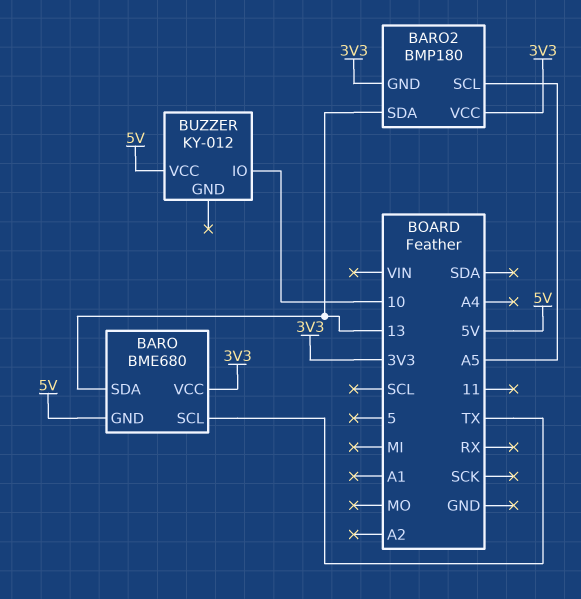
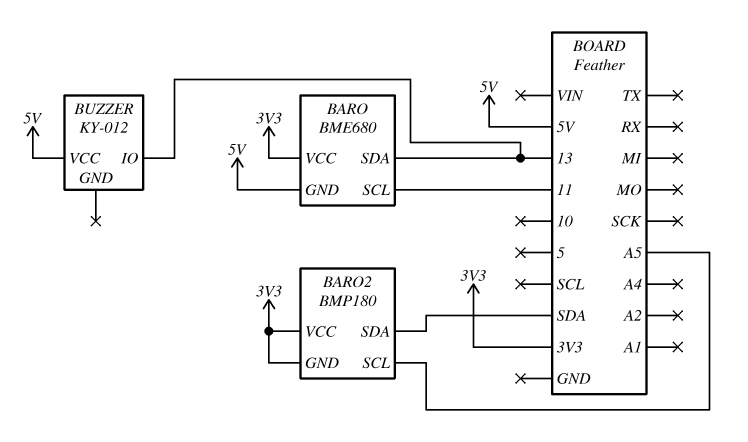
BARO pin SCL: TX -> 11
BARO2 pin SDA: 13 -> SDA
BUZZER pin IO: 10 -> 13

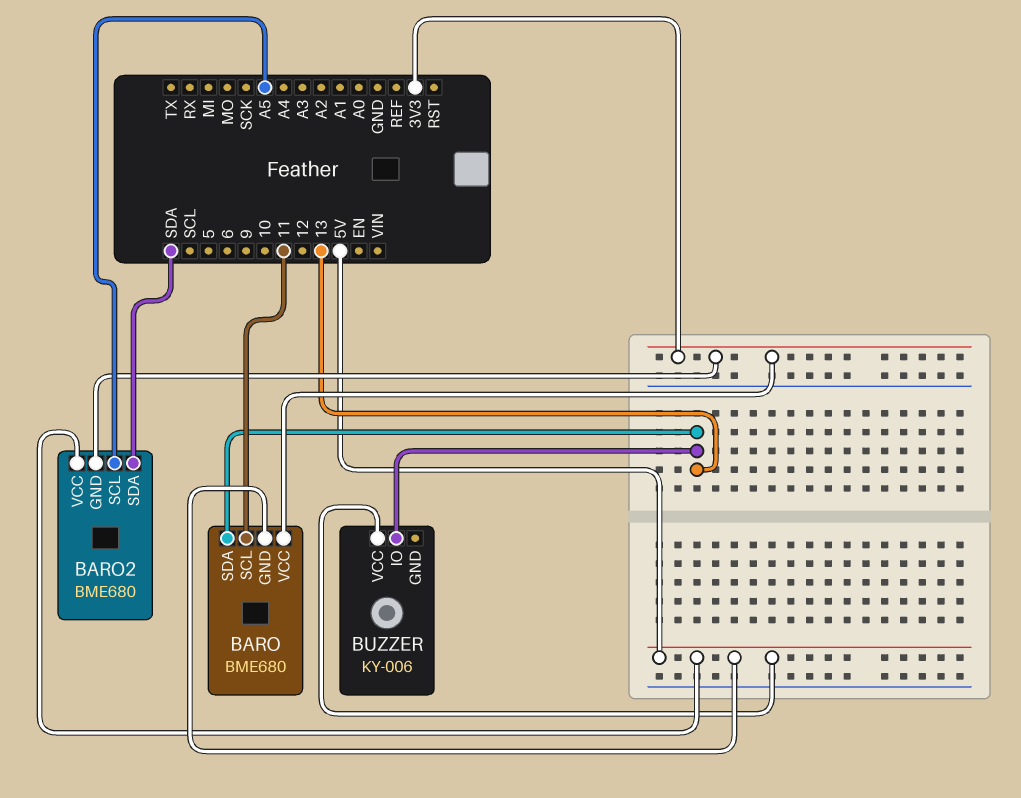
BARO2: BMP180 -> BME680
BARO2 pin VCC: 3V3 -> 5V
BUZZER: KY-012 -> KY-006

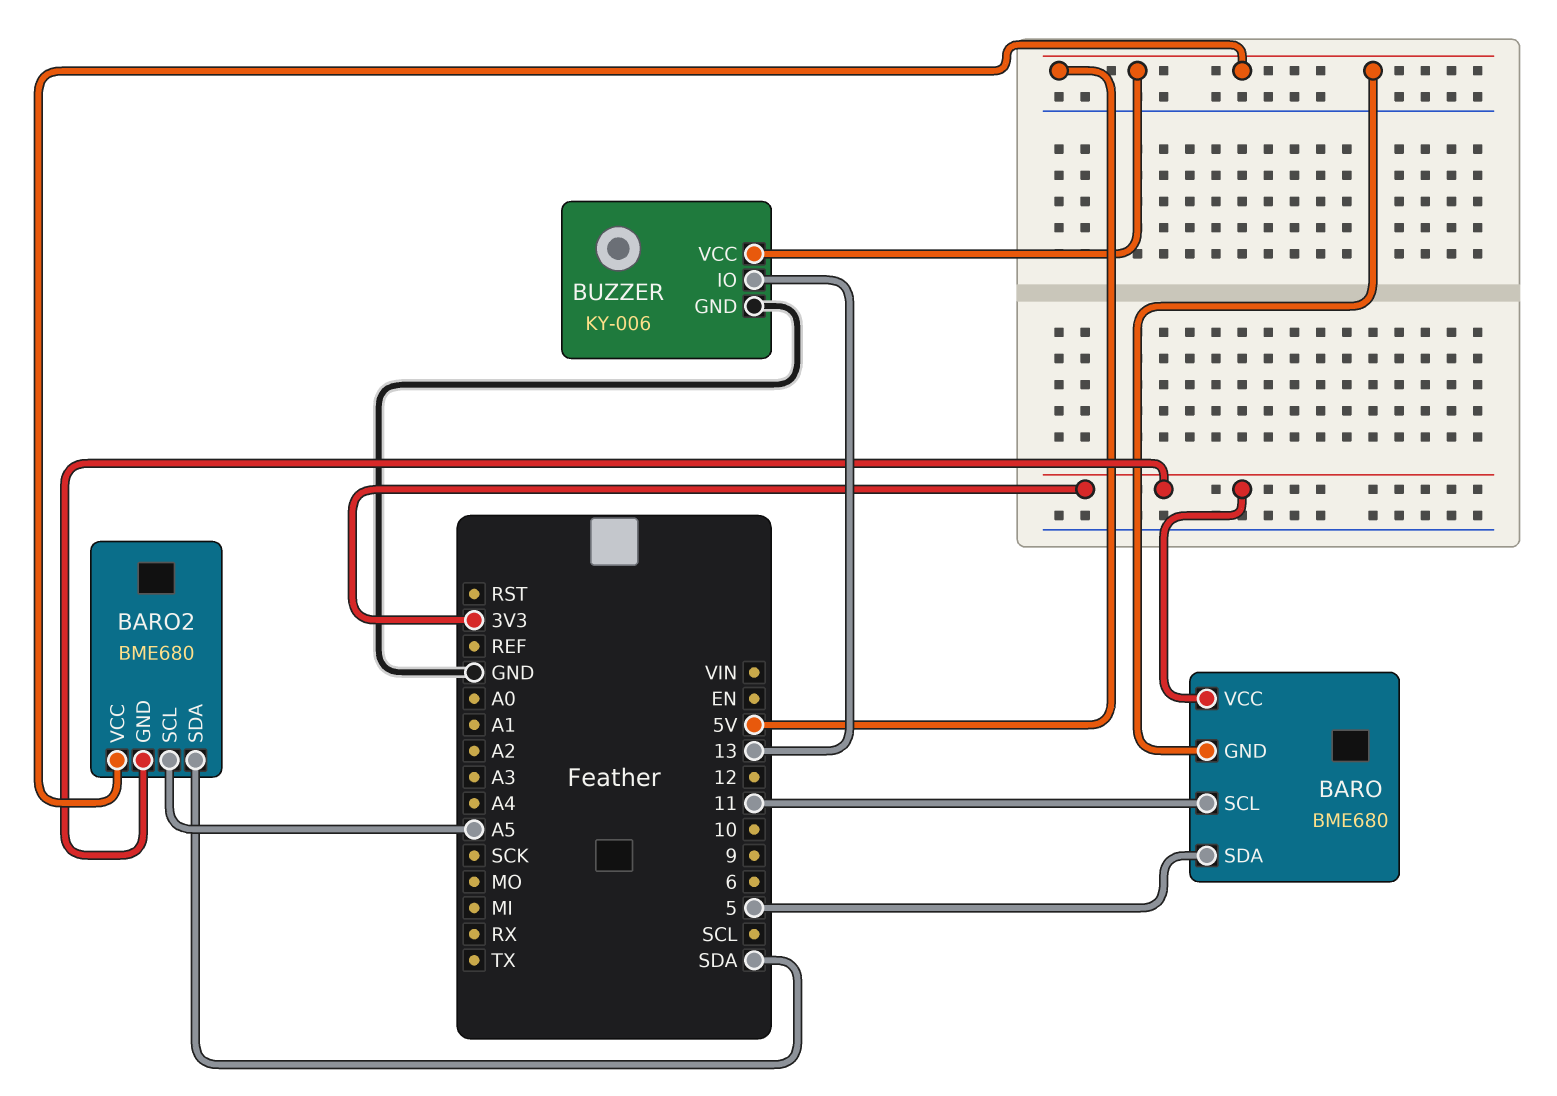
BARO pin SDA: 13 -> 5
BUZZER pin GND: none -> GND

